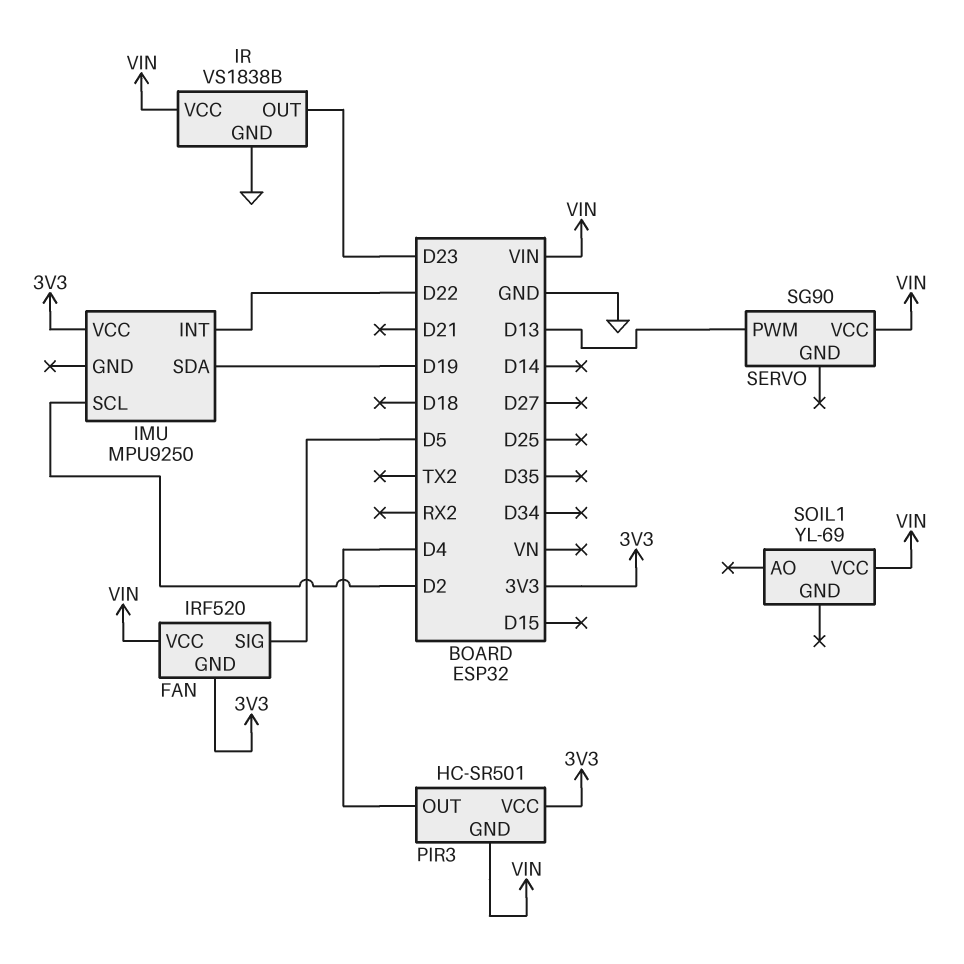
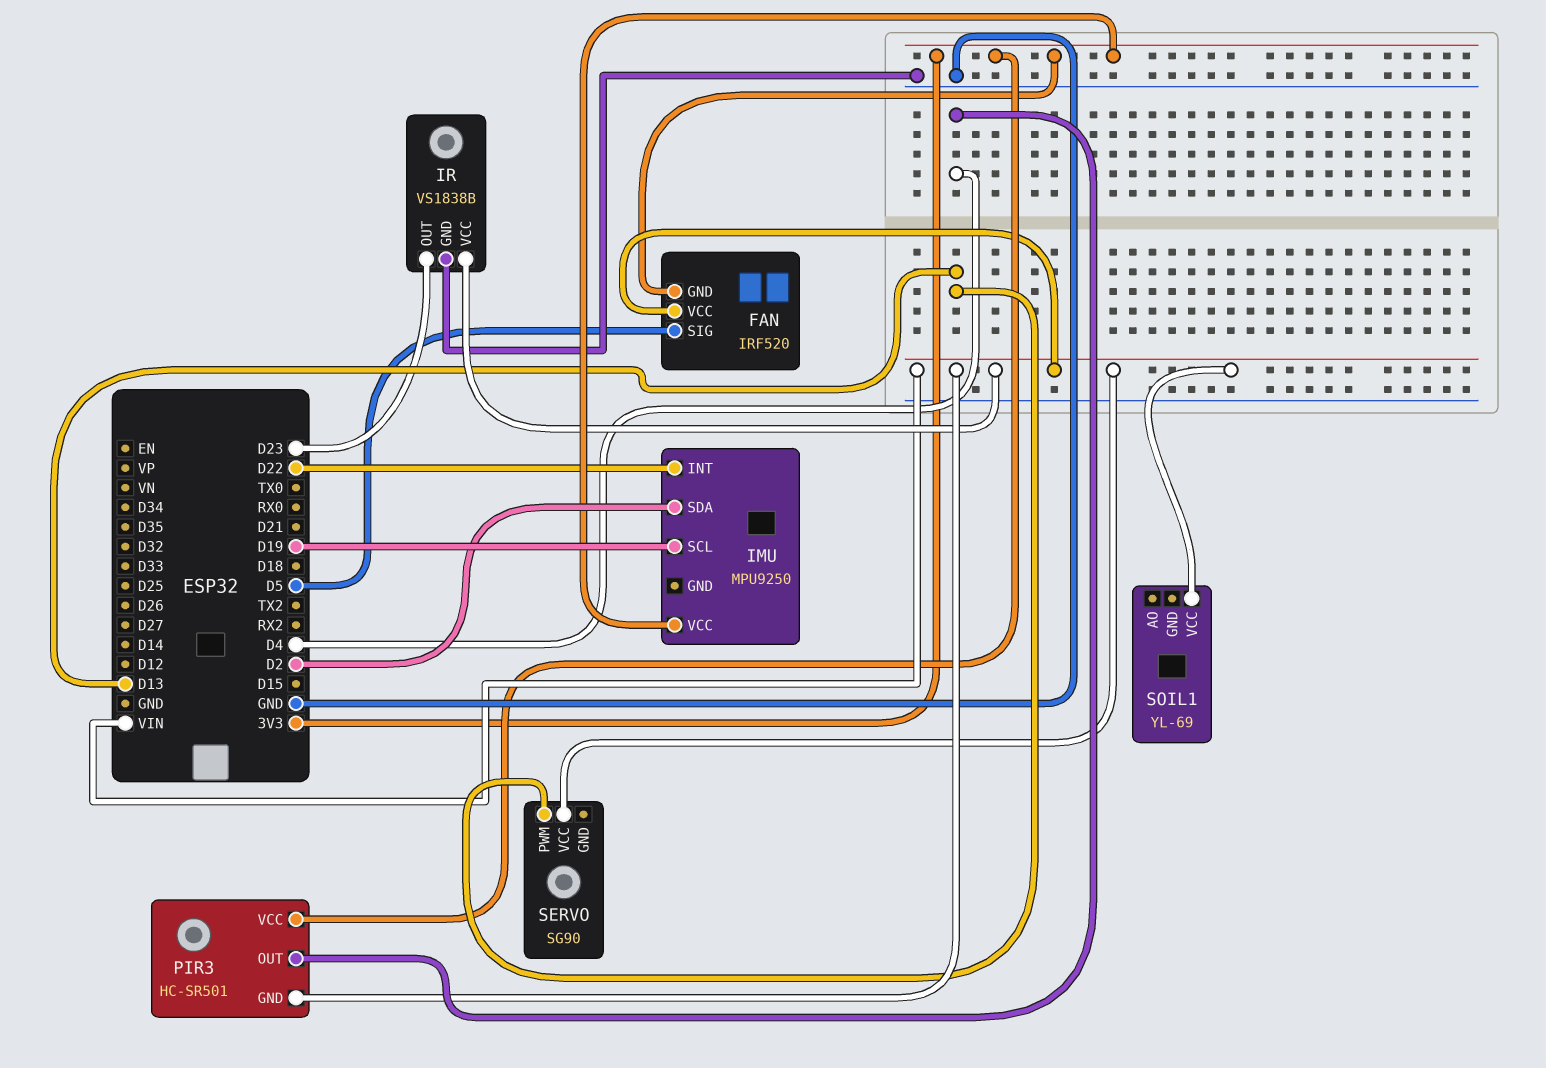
IMU pin SCL: D2 -> D19
IMU pin SDA: D19 -> D2

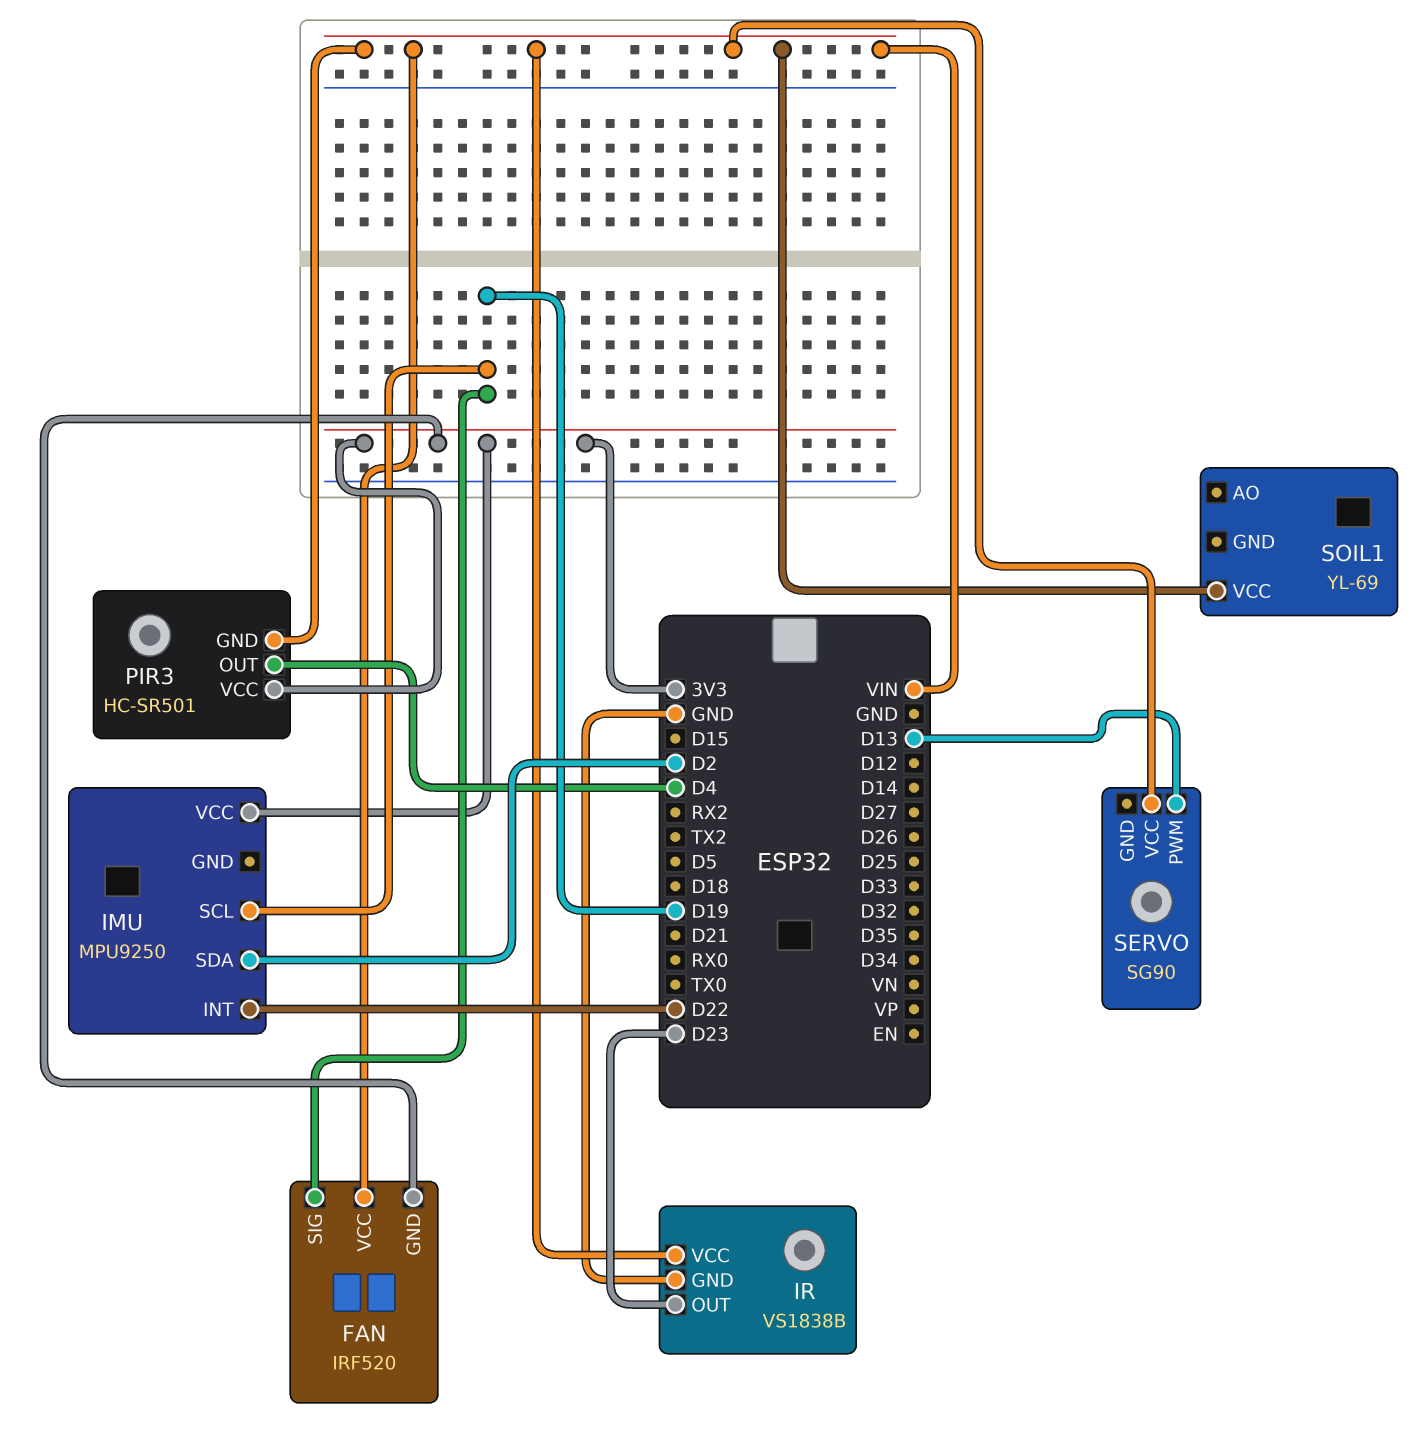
FAN pin SIG: D5 -> D19

